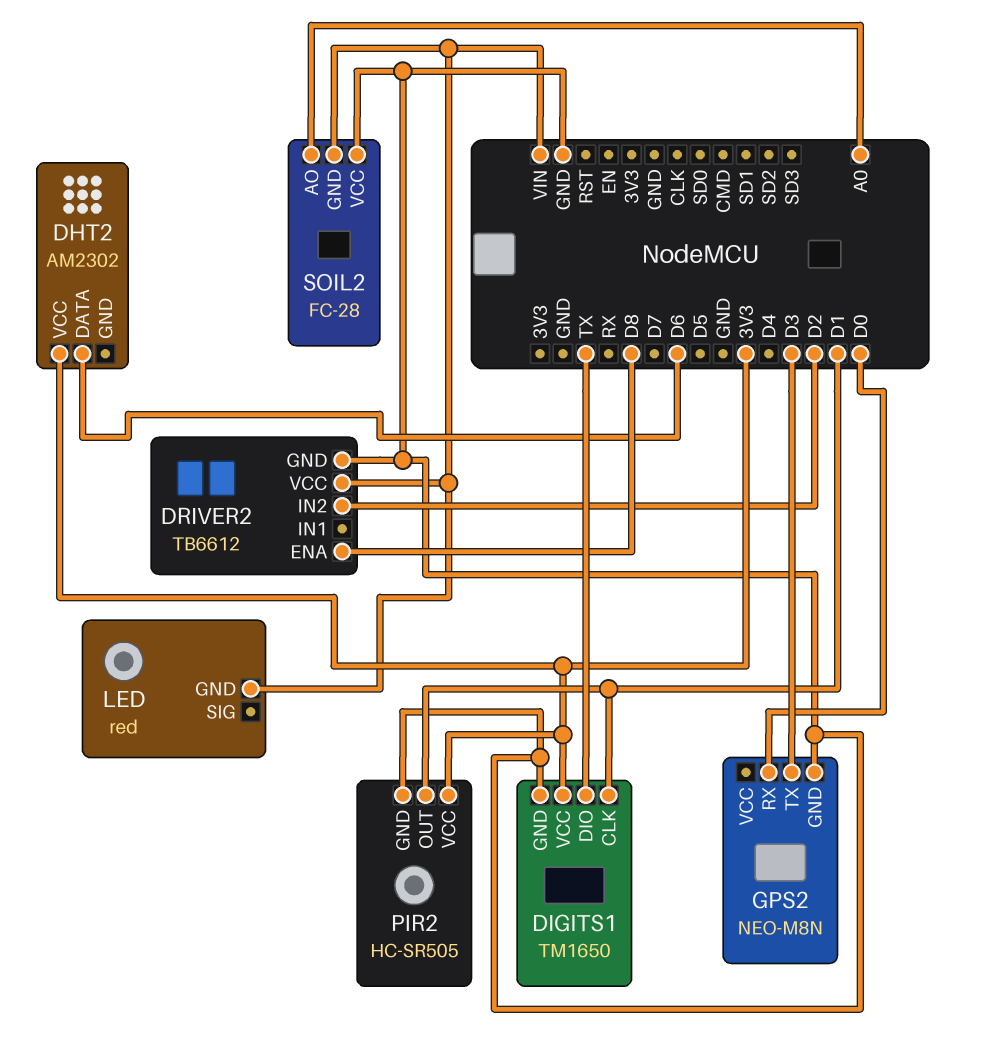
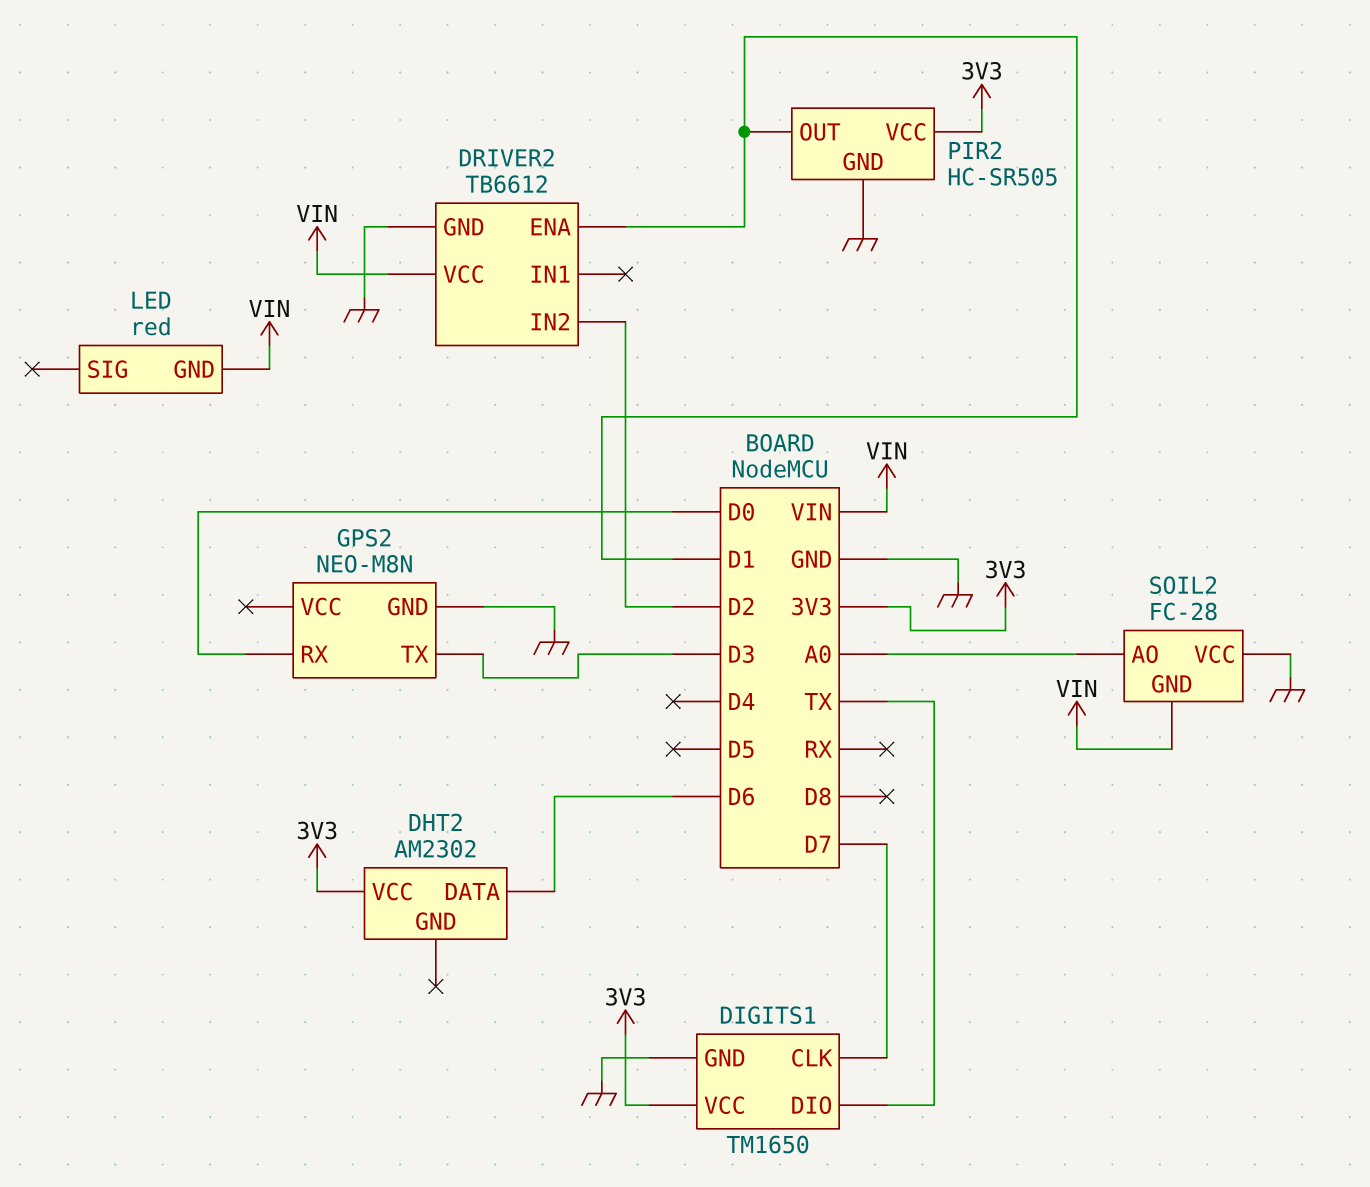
DIGITS1 pin CLK: D1 -> D7
DRIVER2 pin ENA: D8 -> D1

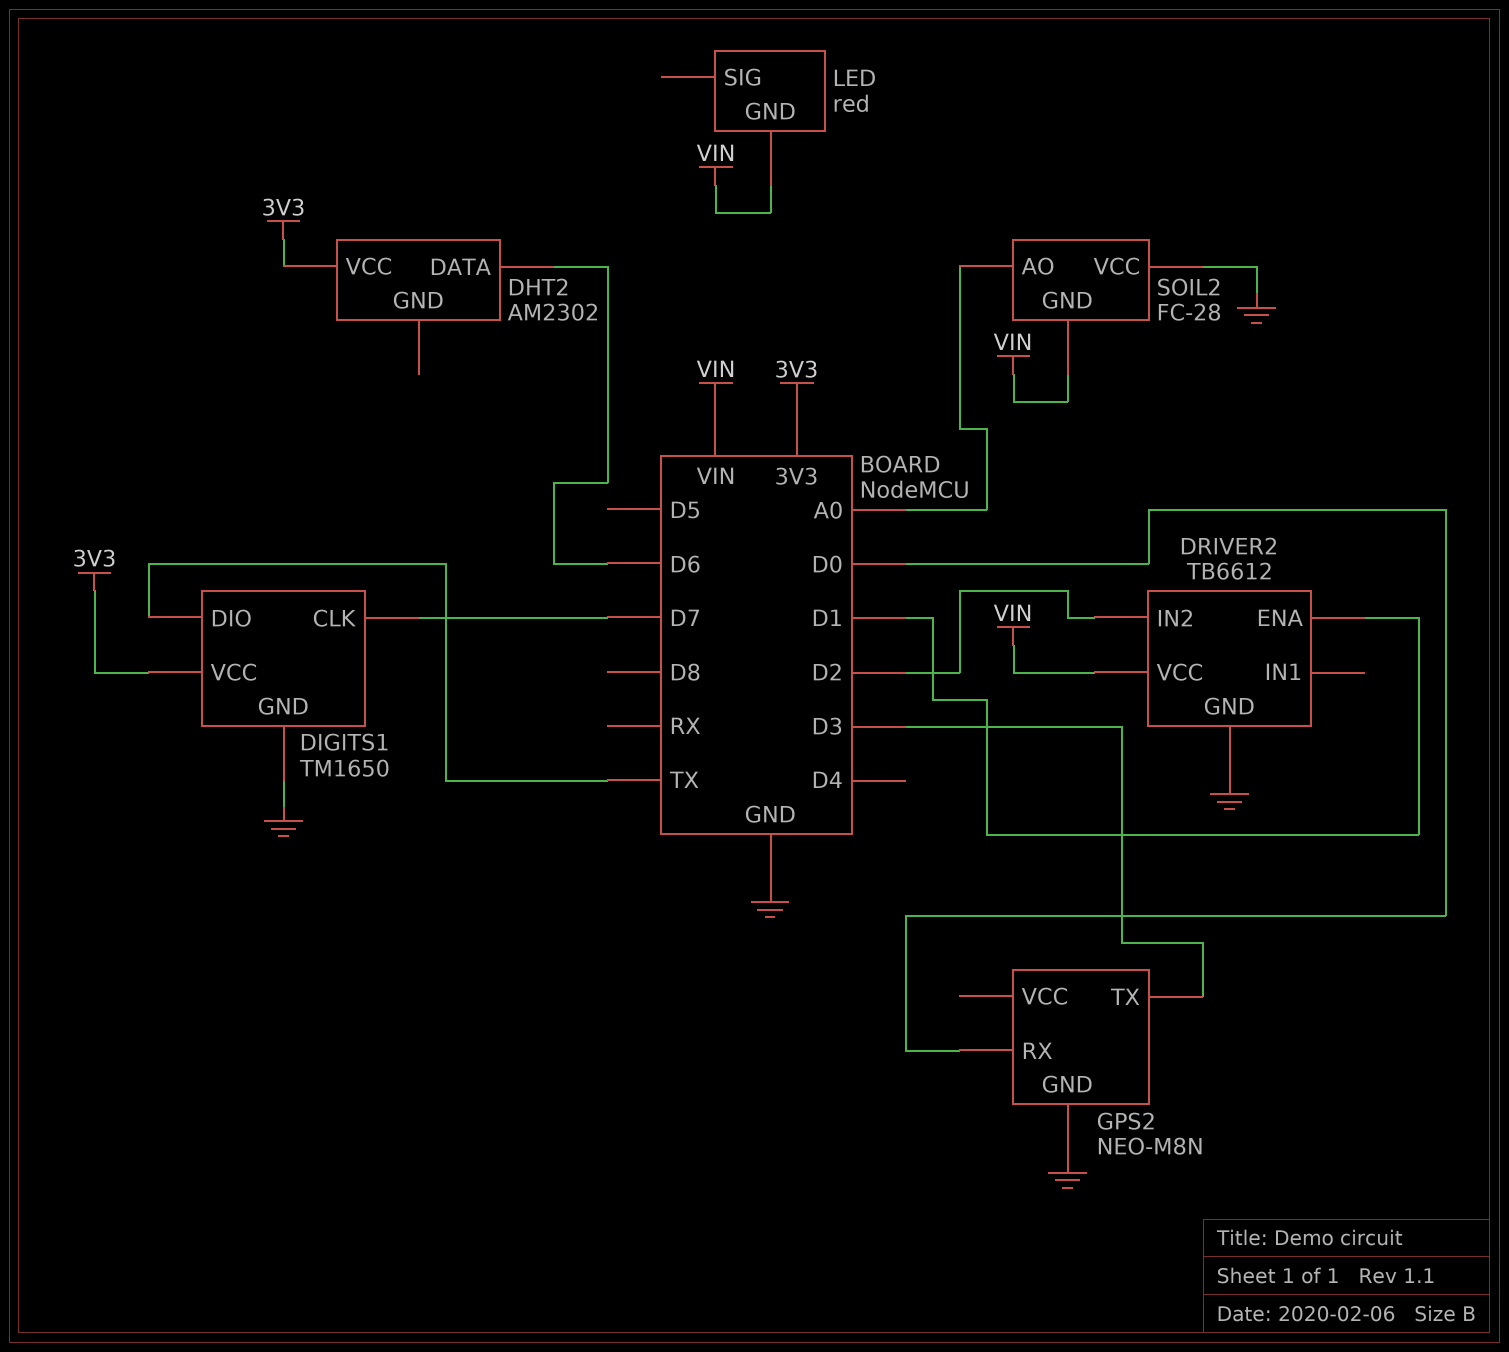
PIR2: HC-SR505 -> none
PIR2 pin GND: GND -> none
PIR2 pin OUT: D1 -> none
PIR2 pin VCC: 3V3 -> none

